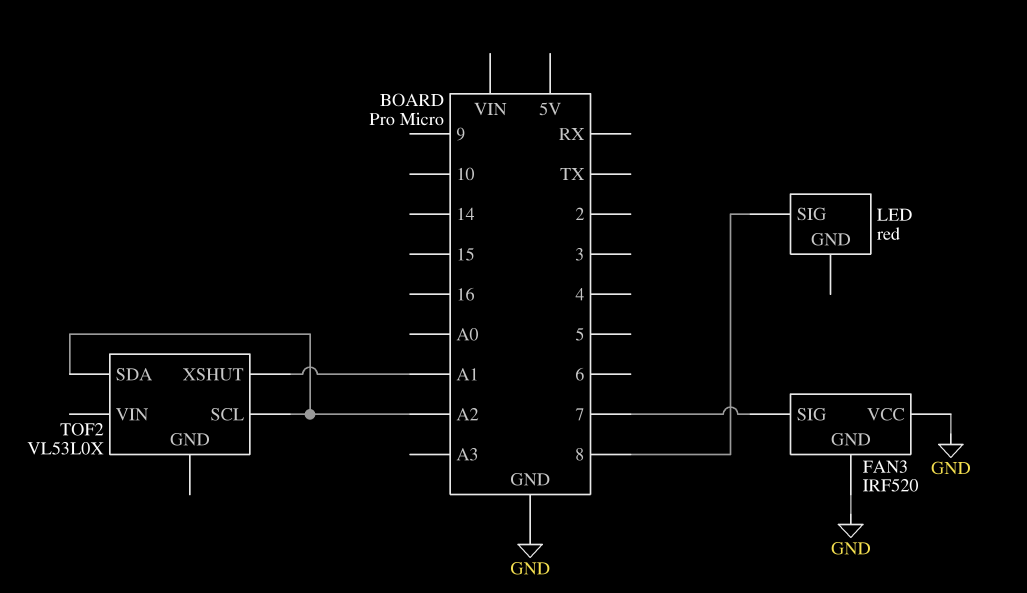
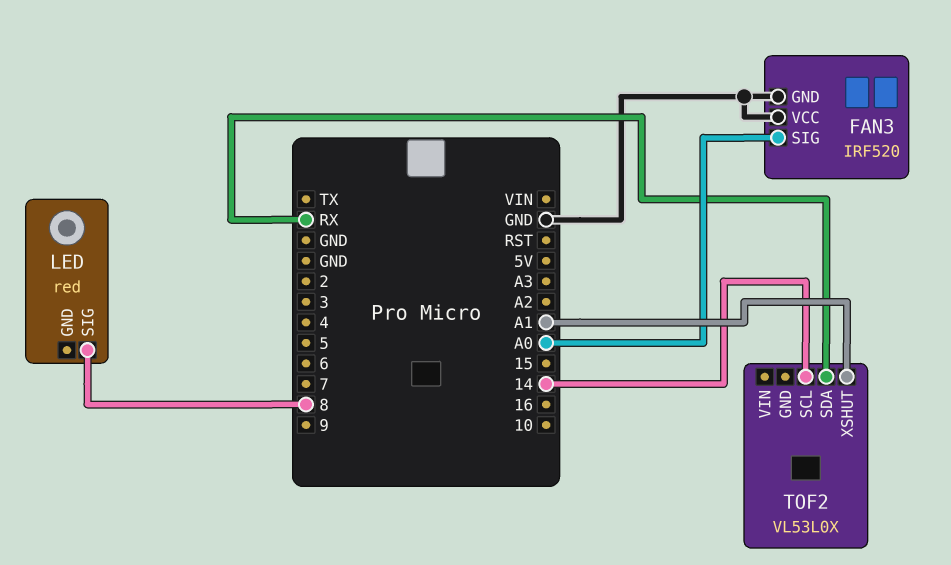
FAN3 pin SIG: 7 -> A0
TOF2 pin SCL: A2 -> 14
TOF2 pin SDA: A2 -> RX

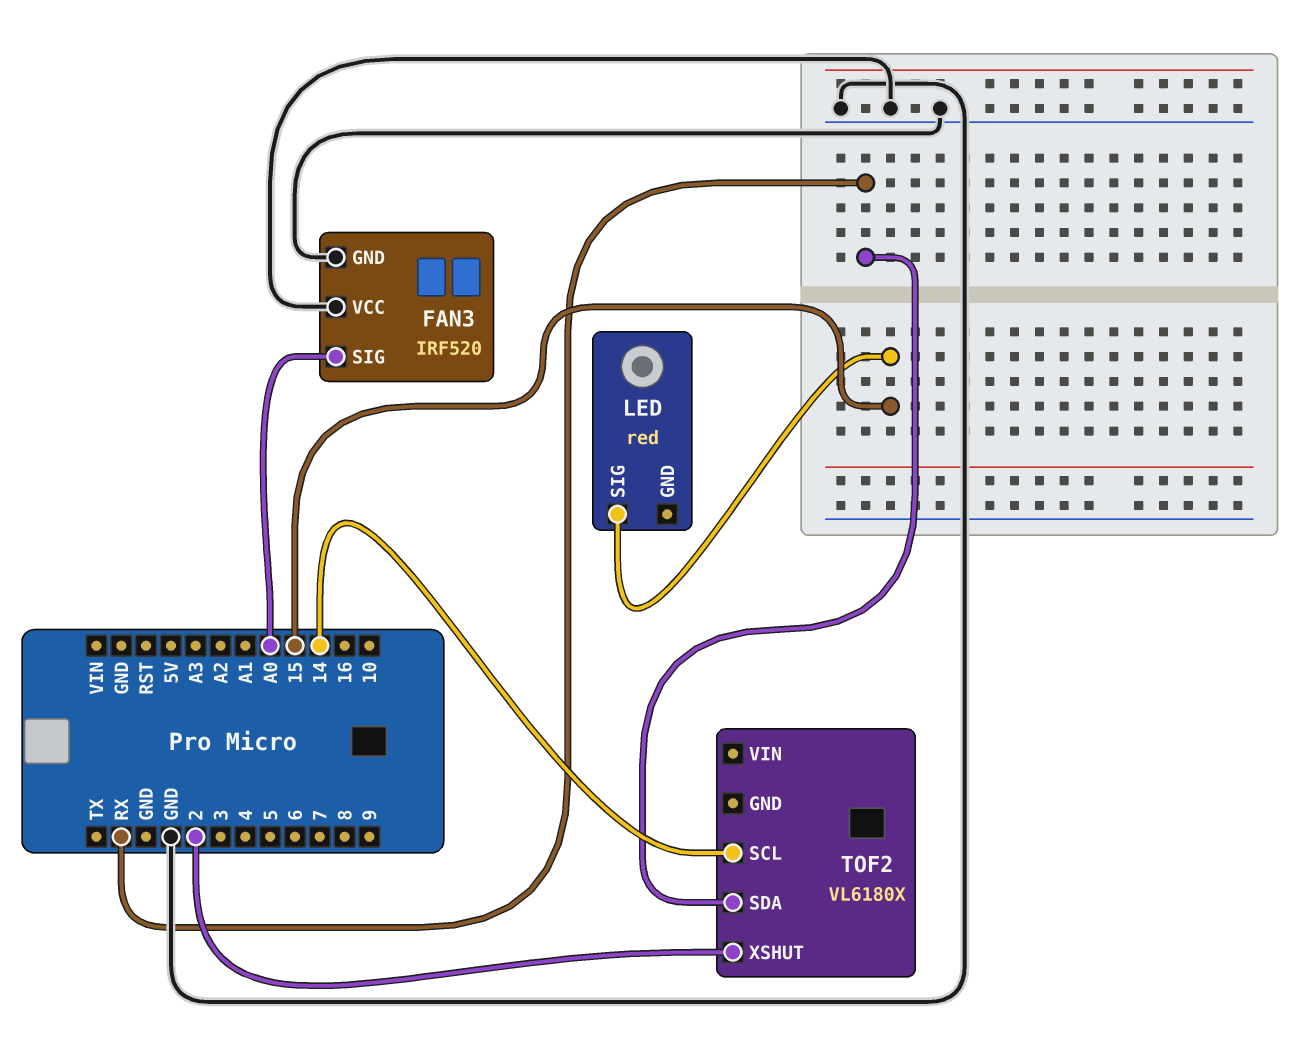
LED pin SIG: 8 -> 15
TOF2: VL53L0X -> VL6180X
TOF2 pin XSHUT: A1 -> 2

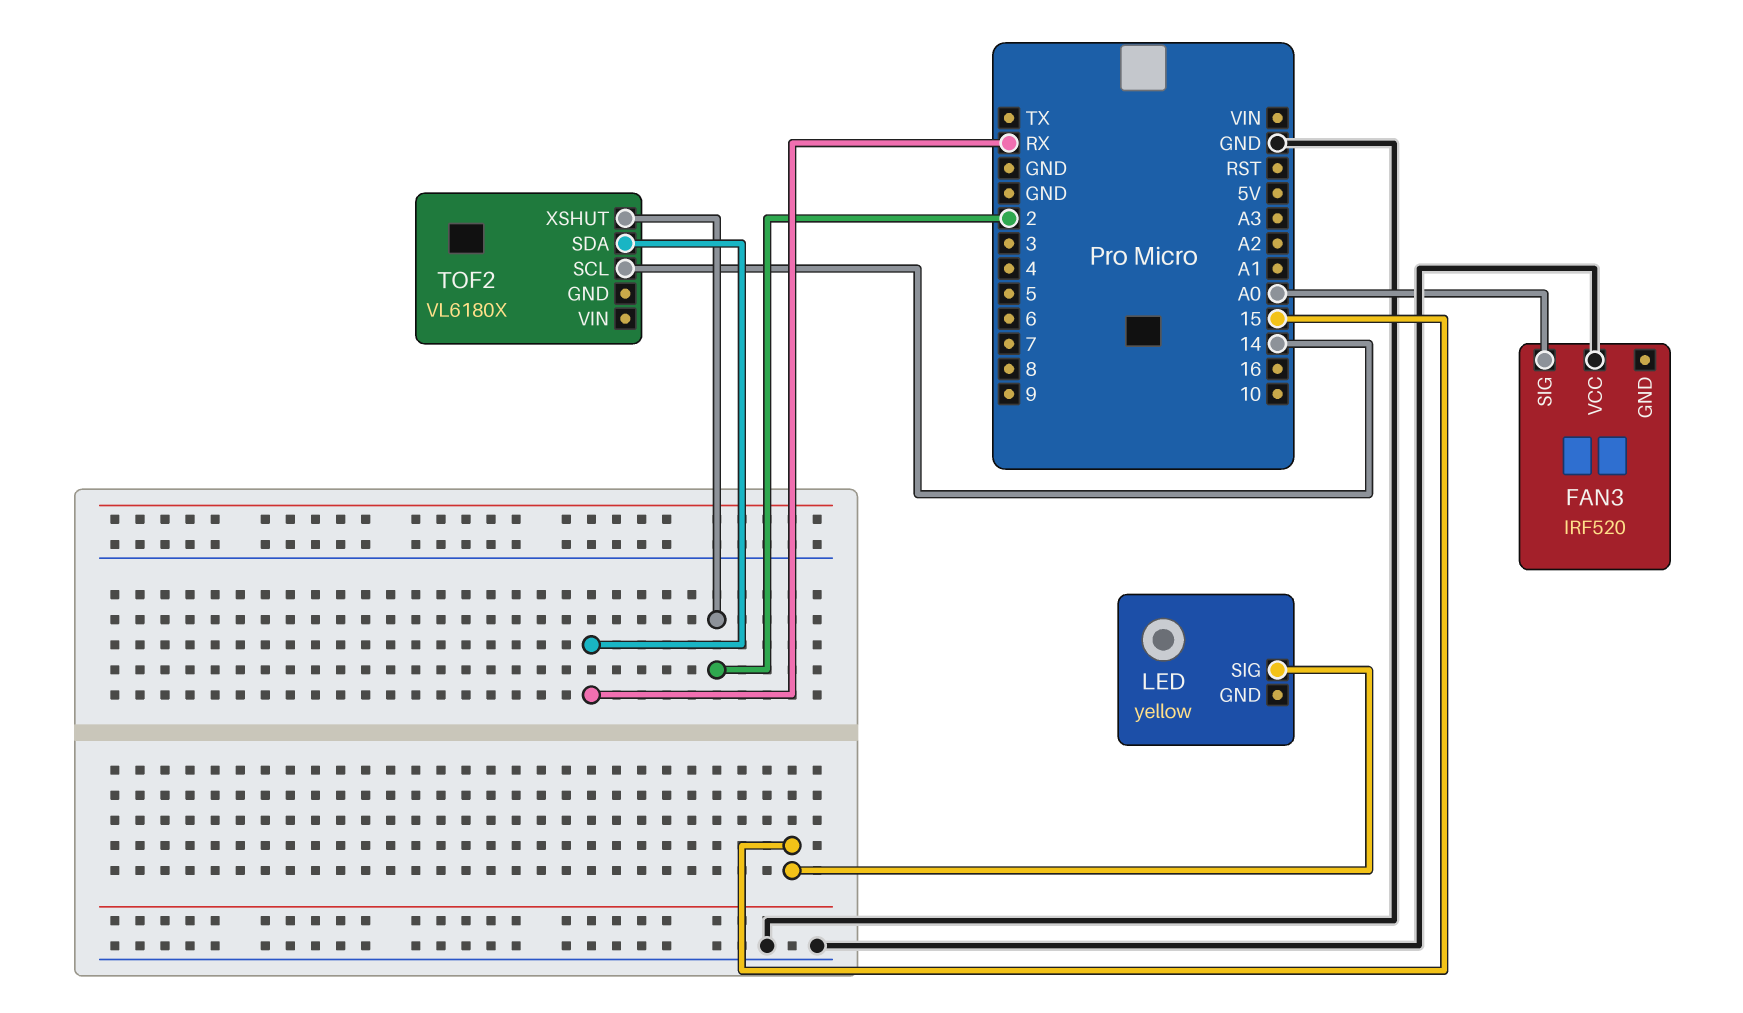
FAN3 pin GND: GND -> none
LED: red -> yellow

